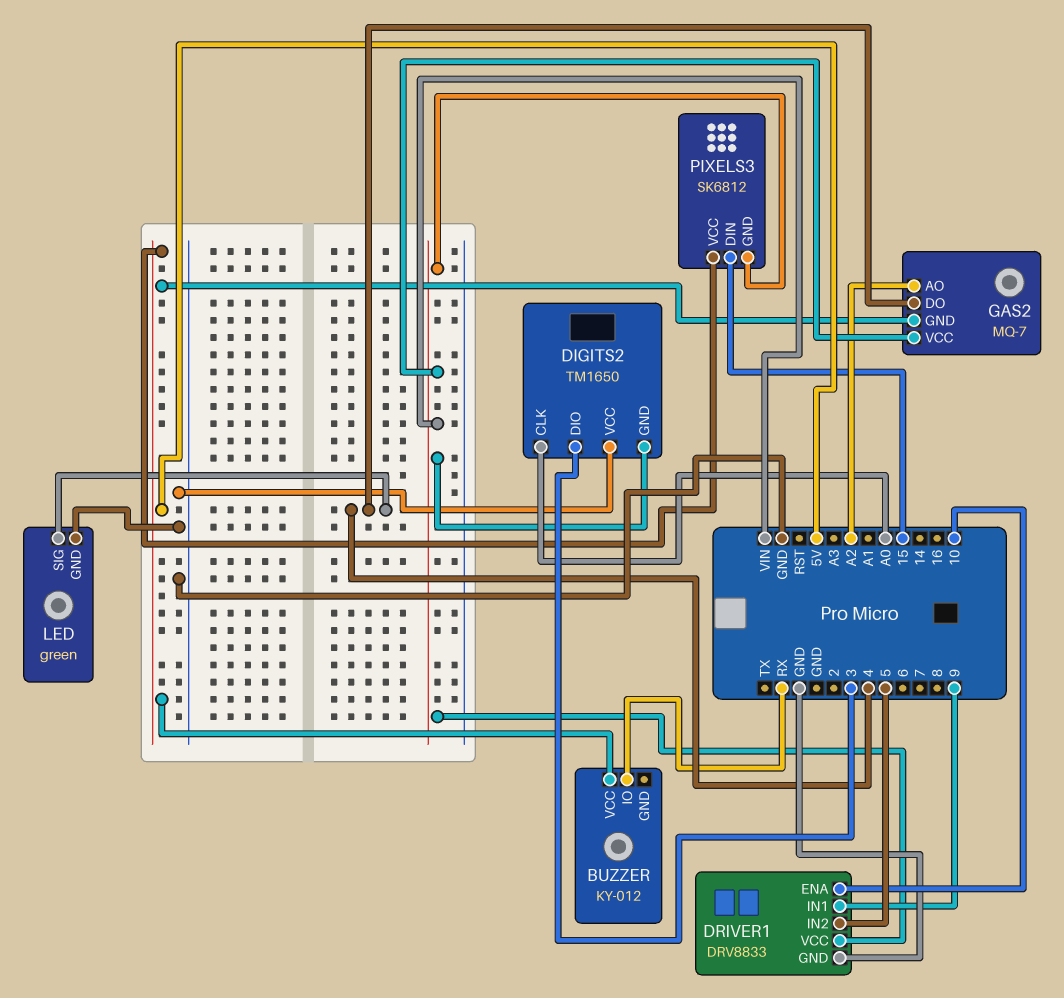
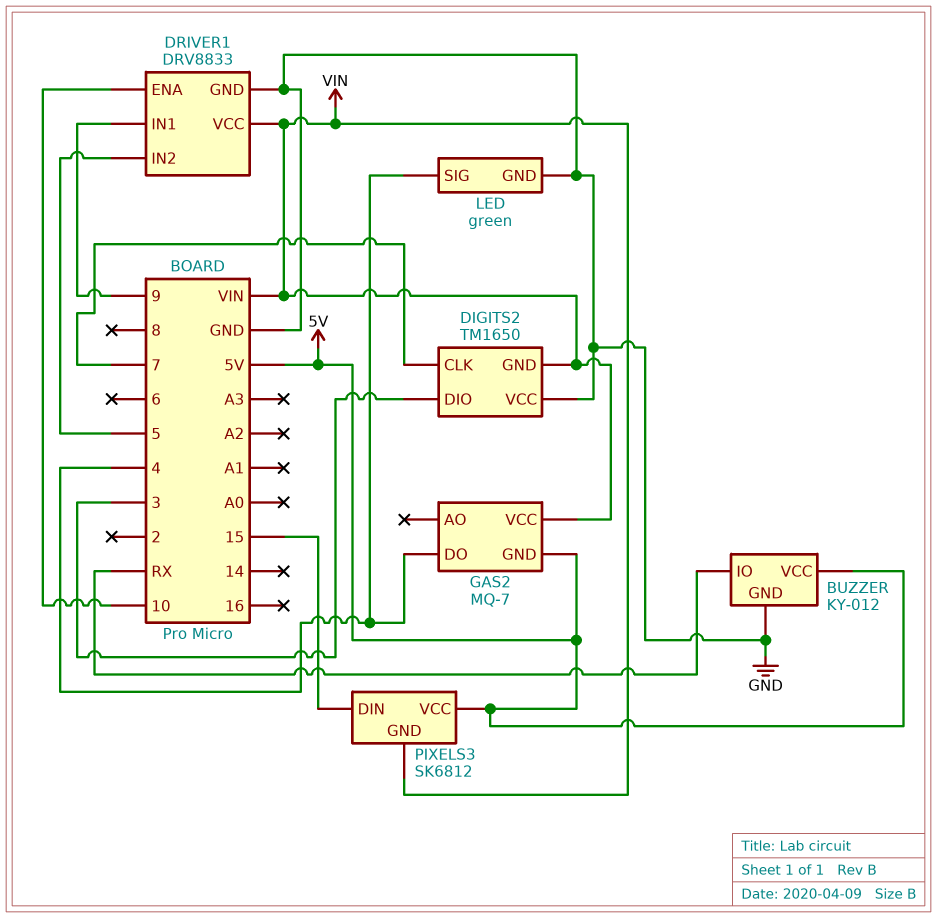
BUZZER pin GND: none -> GND
DIGITS2 pin CLK: A0 -> 7
GAS2 pin AO: A2 -> none

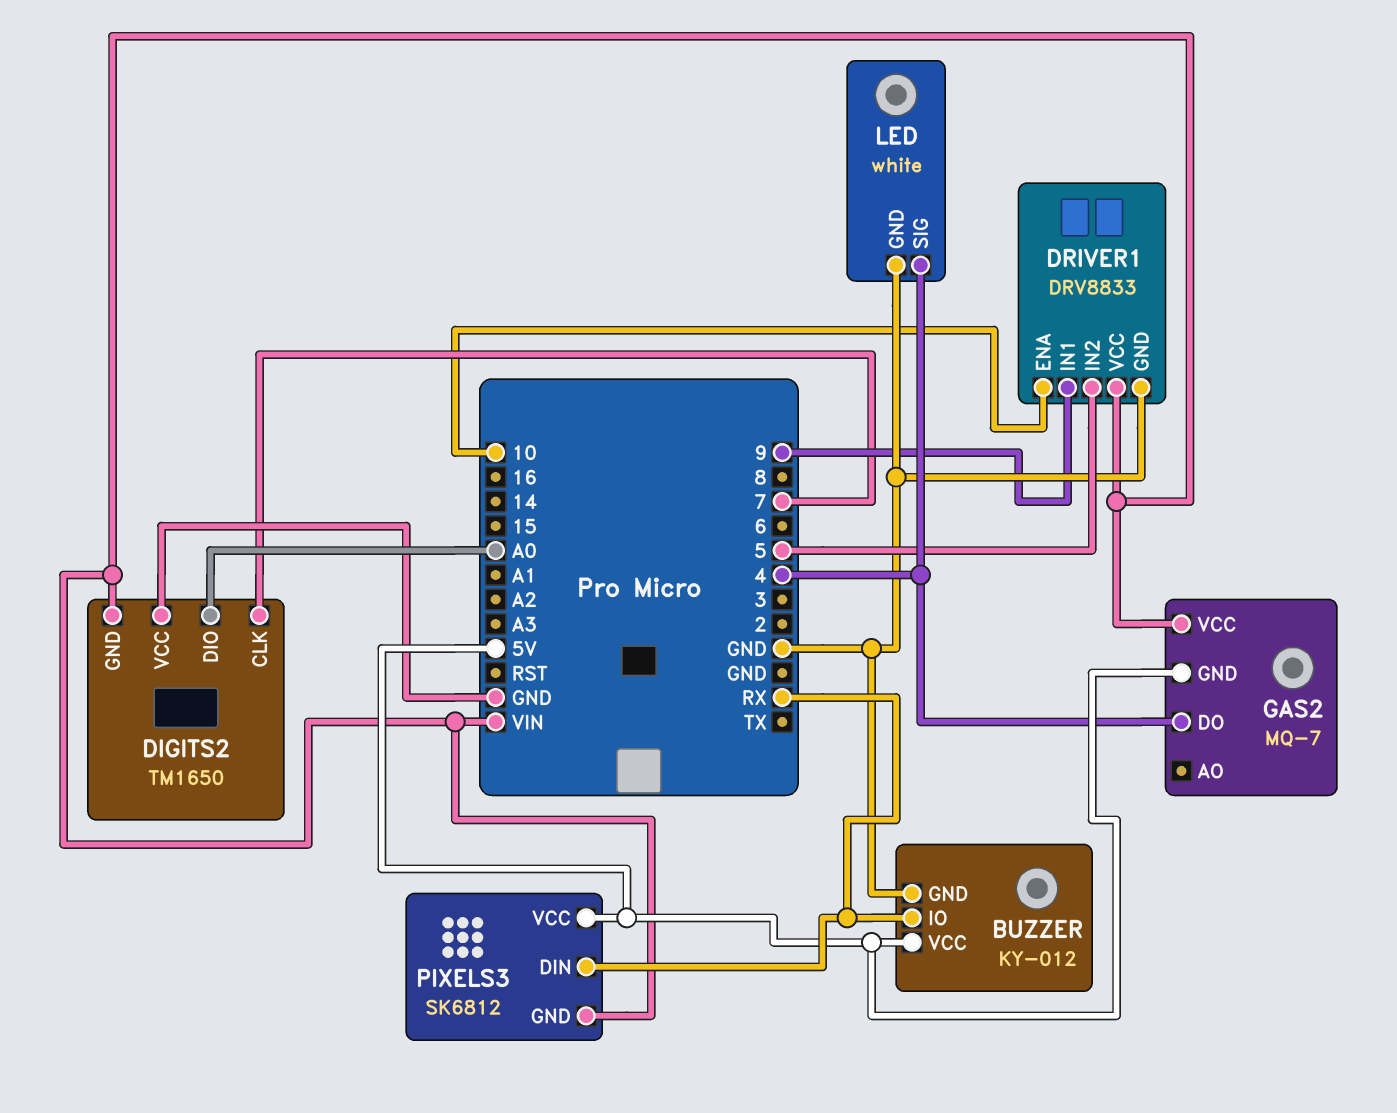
DIGITS2 pin DIO: 3 -> A0
LED: green -> white
PIXELS3 pin DIN: 15 -> RX

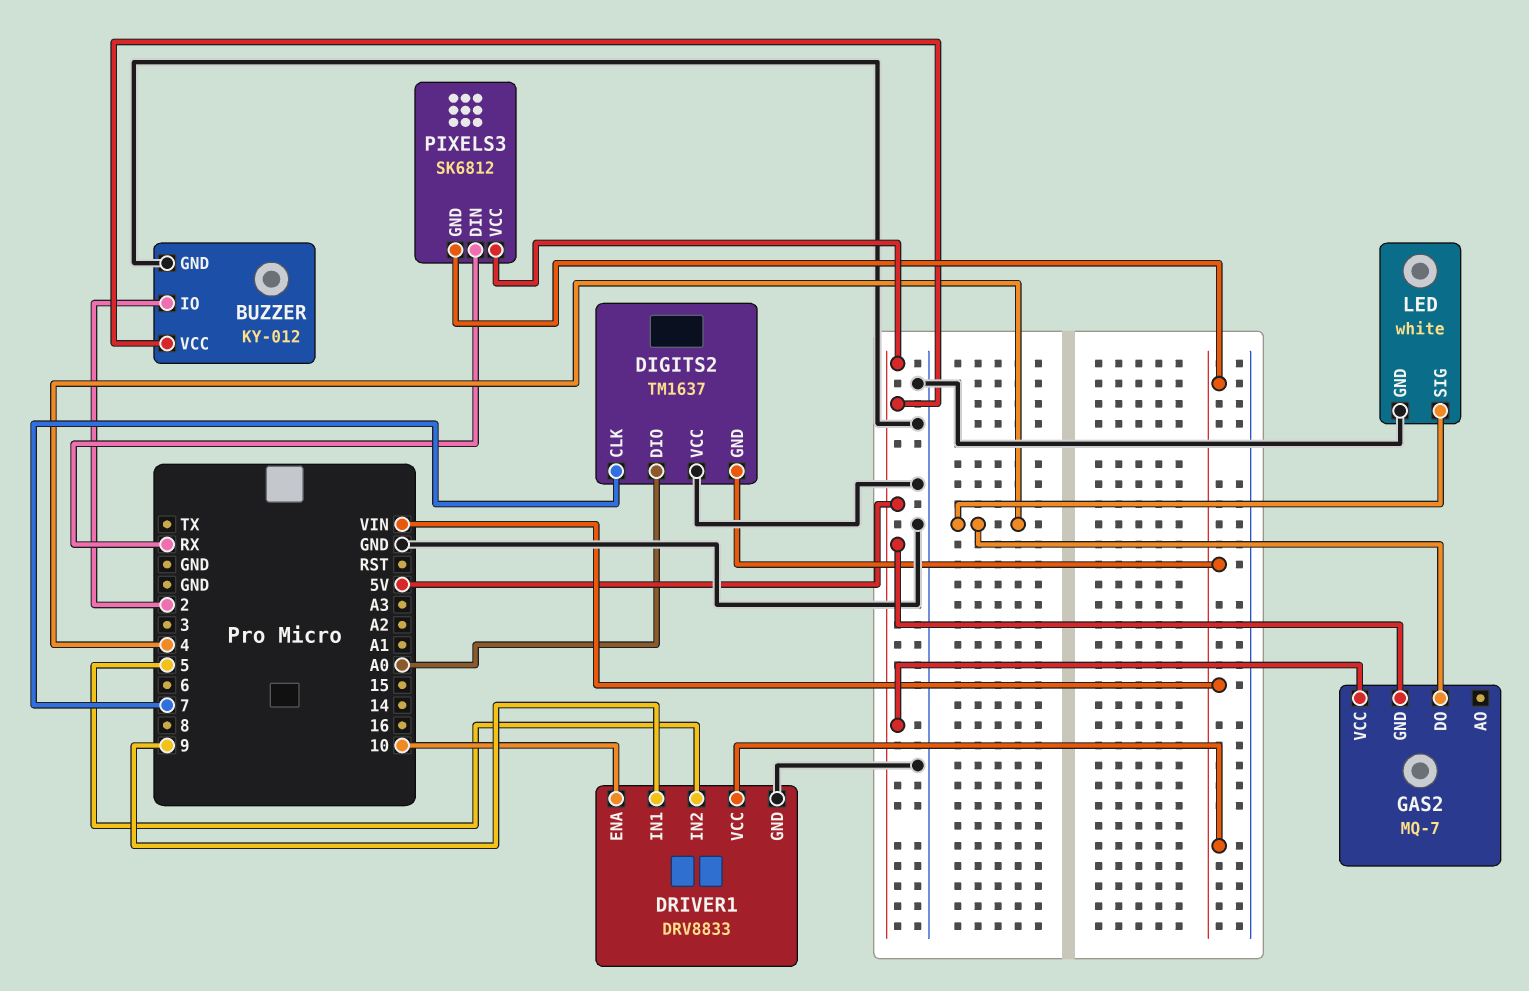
BUZZER pin IO: RX -> 2
DIGITS2: TM1650 -> TM1637
GAS2 pin VCC: VIN -> 5V

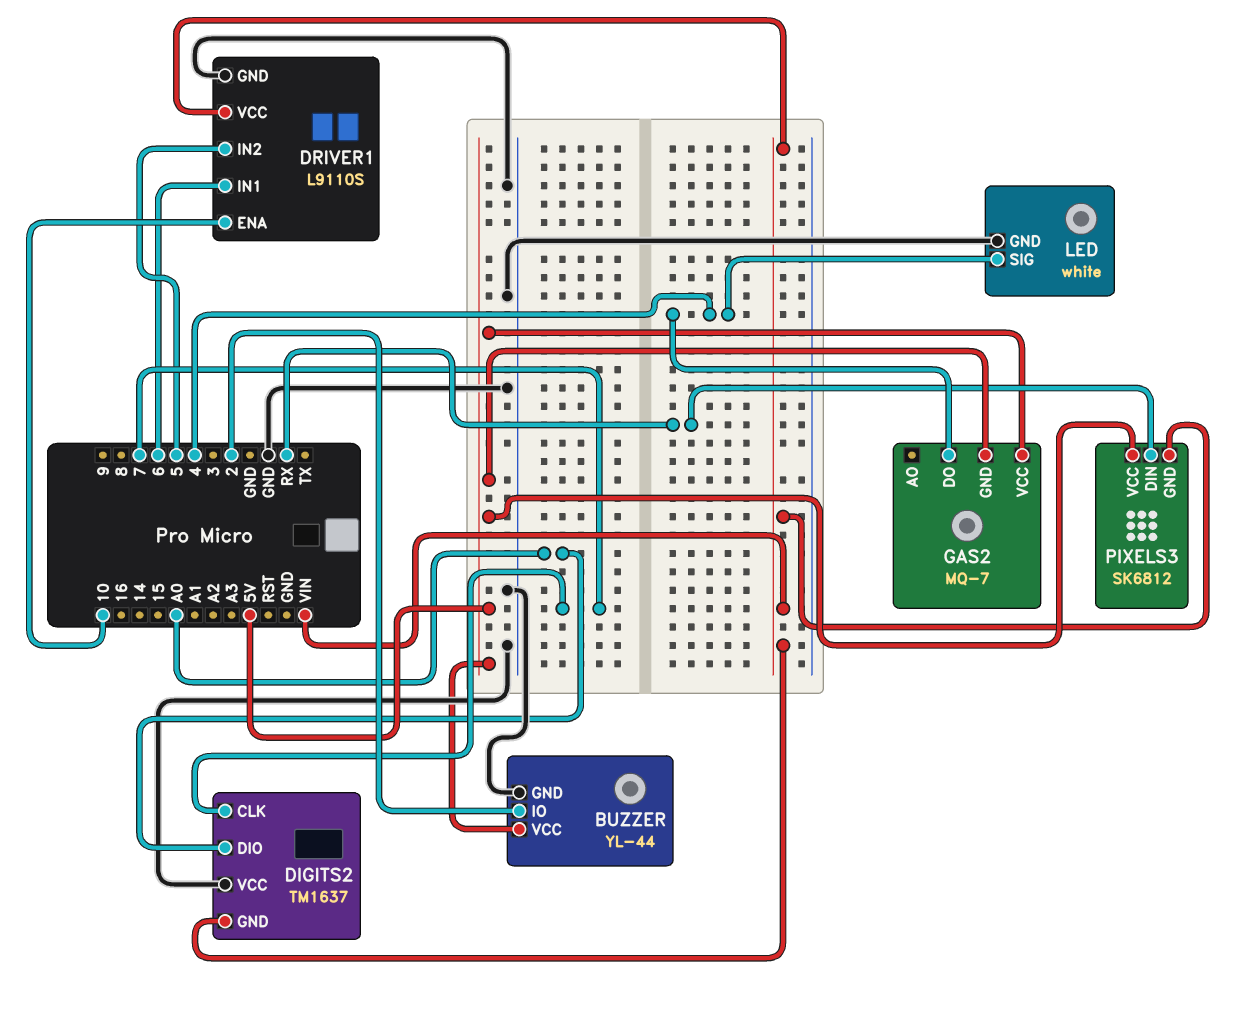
BUZZER: KY-012 -> YL-44
DRIVER1: DRV8833 -> L9110S
DRIVER1 pin IN1: 9 -> 6

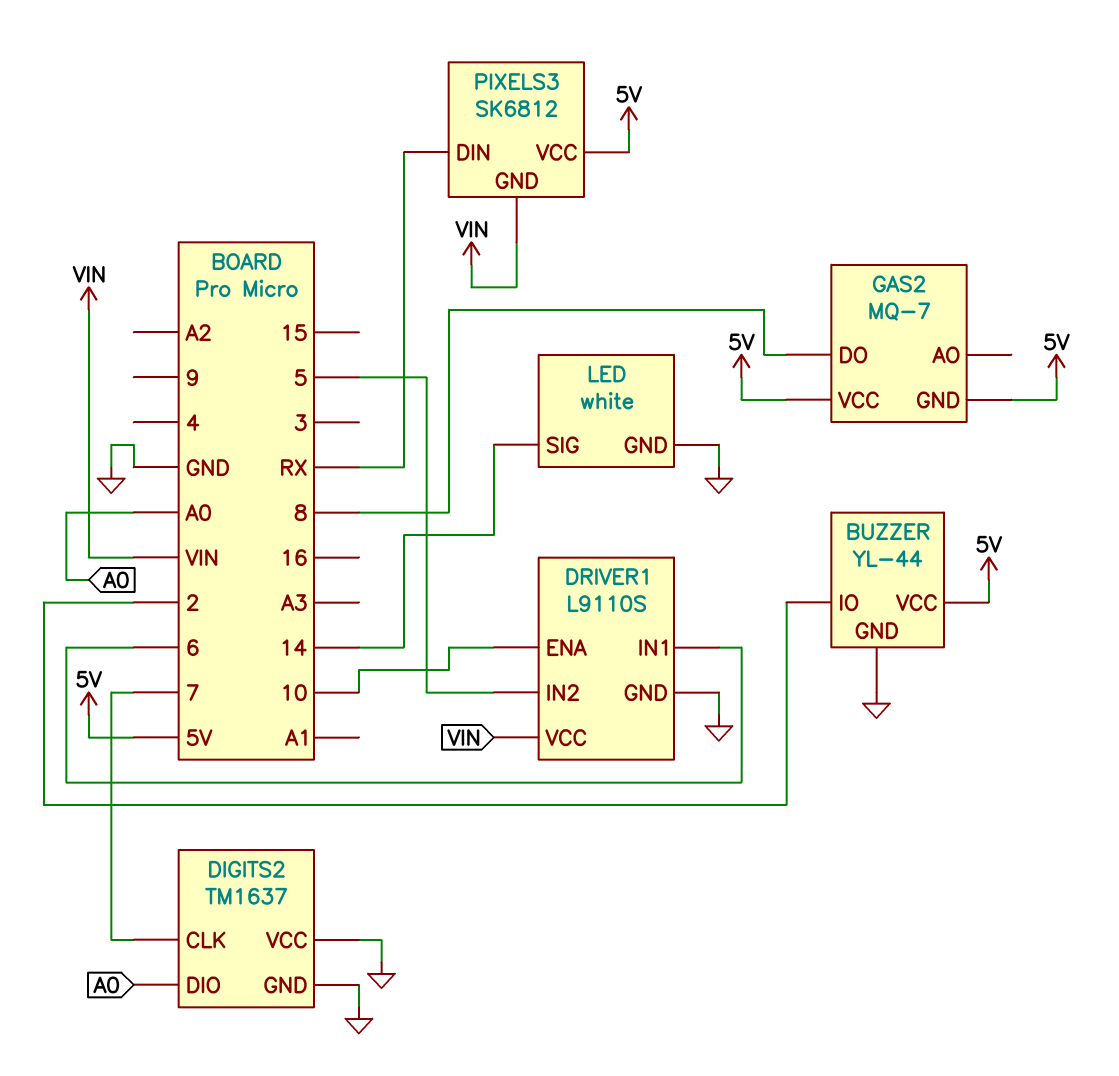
DIGITS2 pin GND: VIN -> GND
GAS2 pin DO: 4 -> 8
LED pin SIG: 4 -> 14

